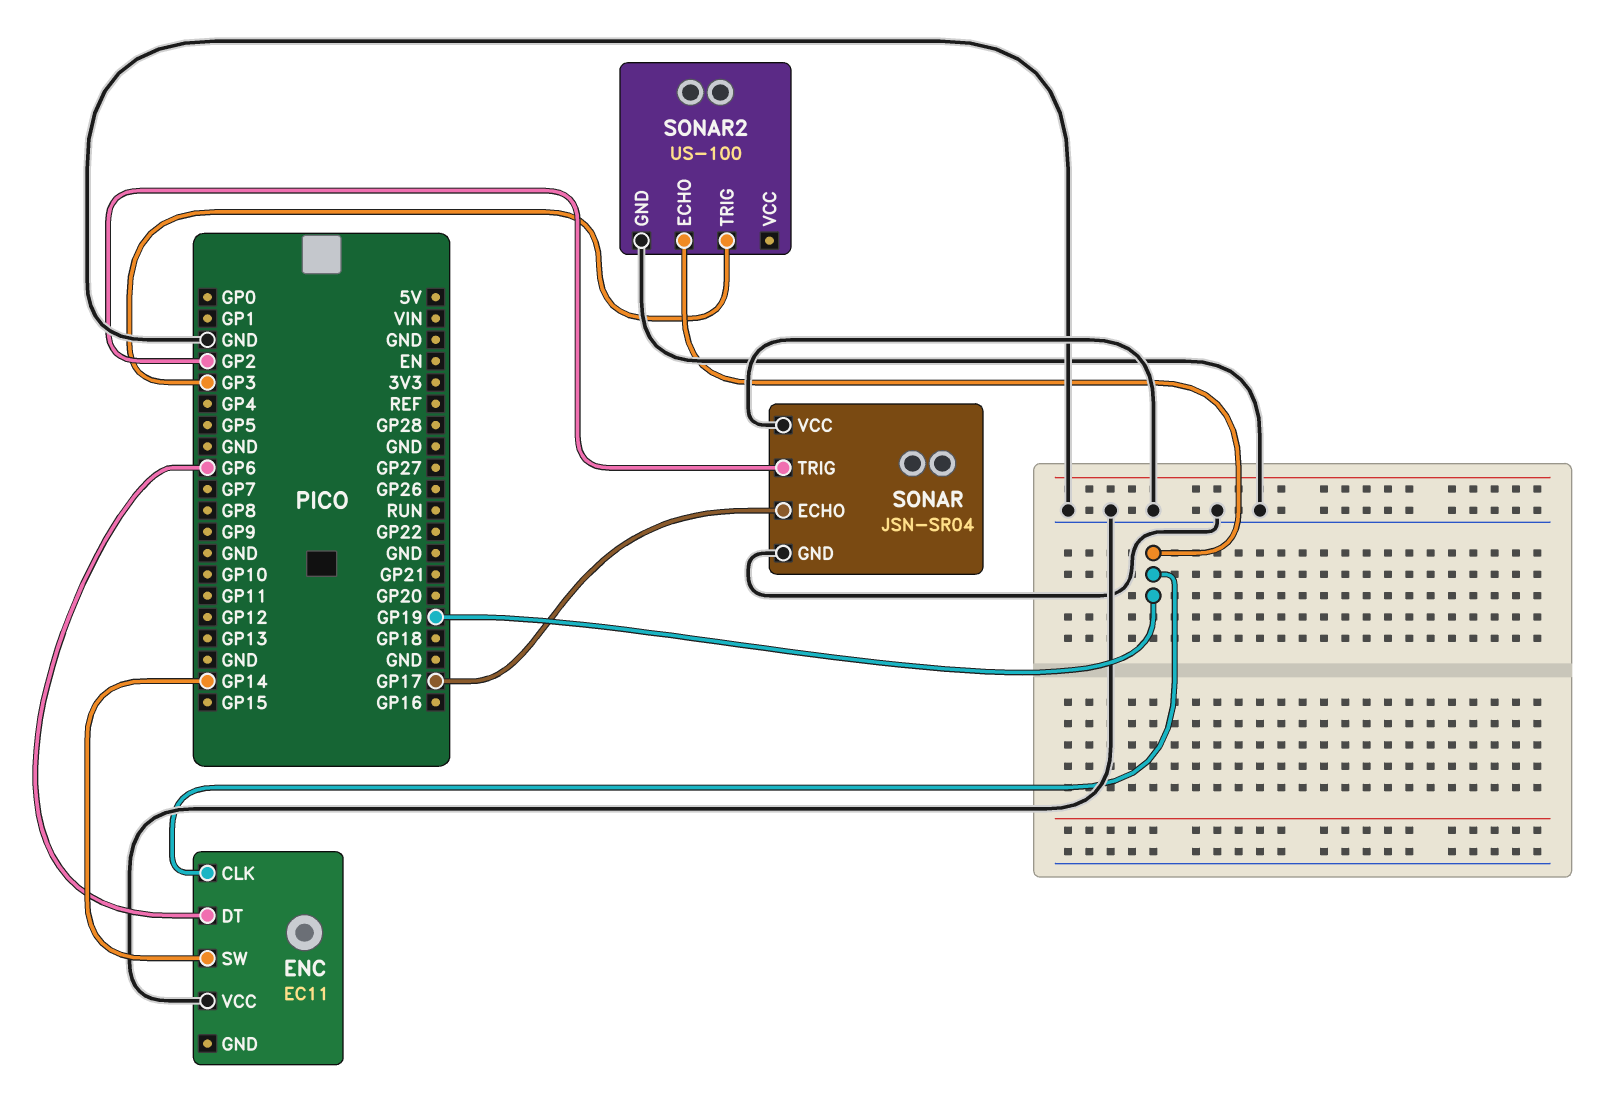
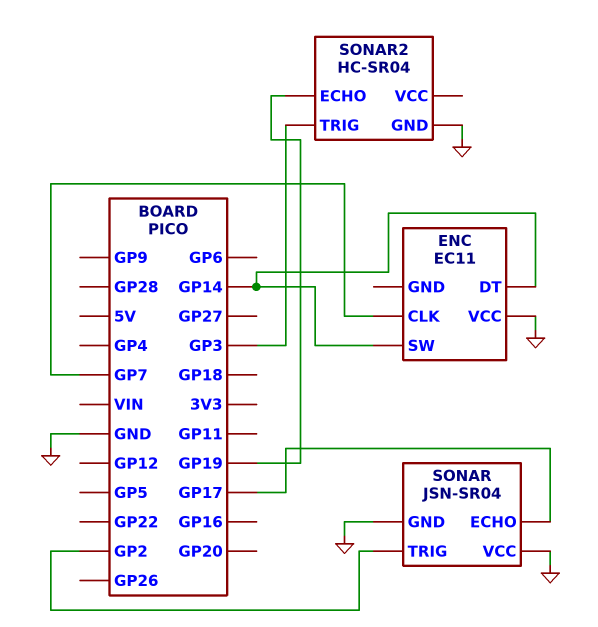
ENC pin CLK: GP19 -> GP7
ENC pin DT: GP6 -> GP14
SONAR2: US-100 -> HC-SR04

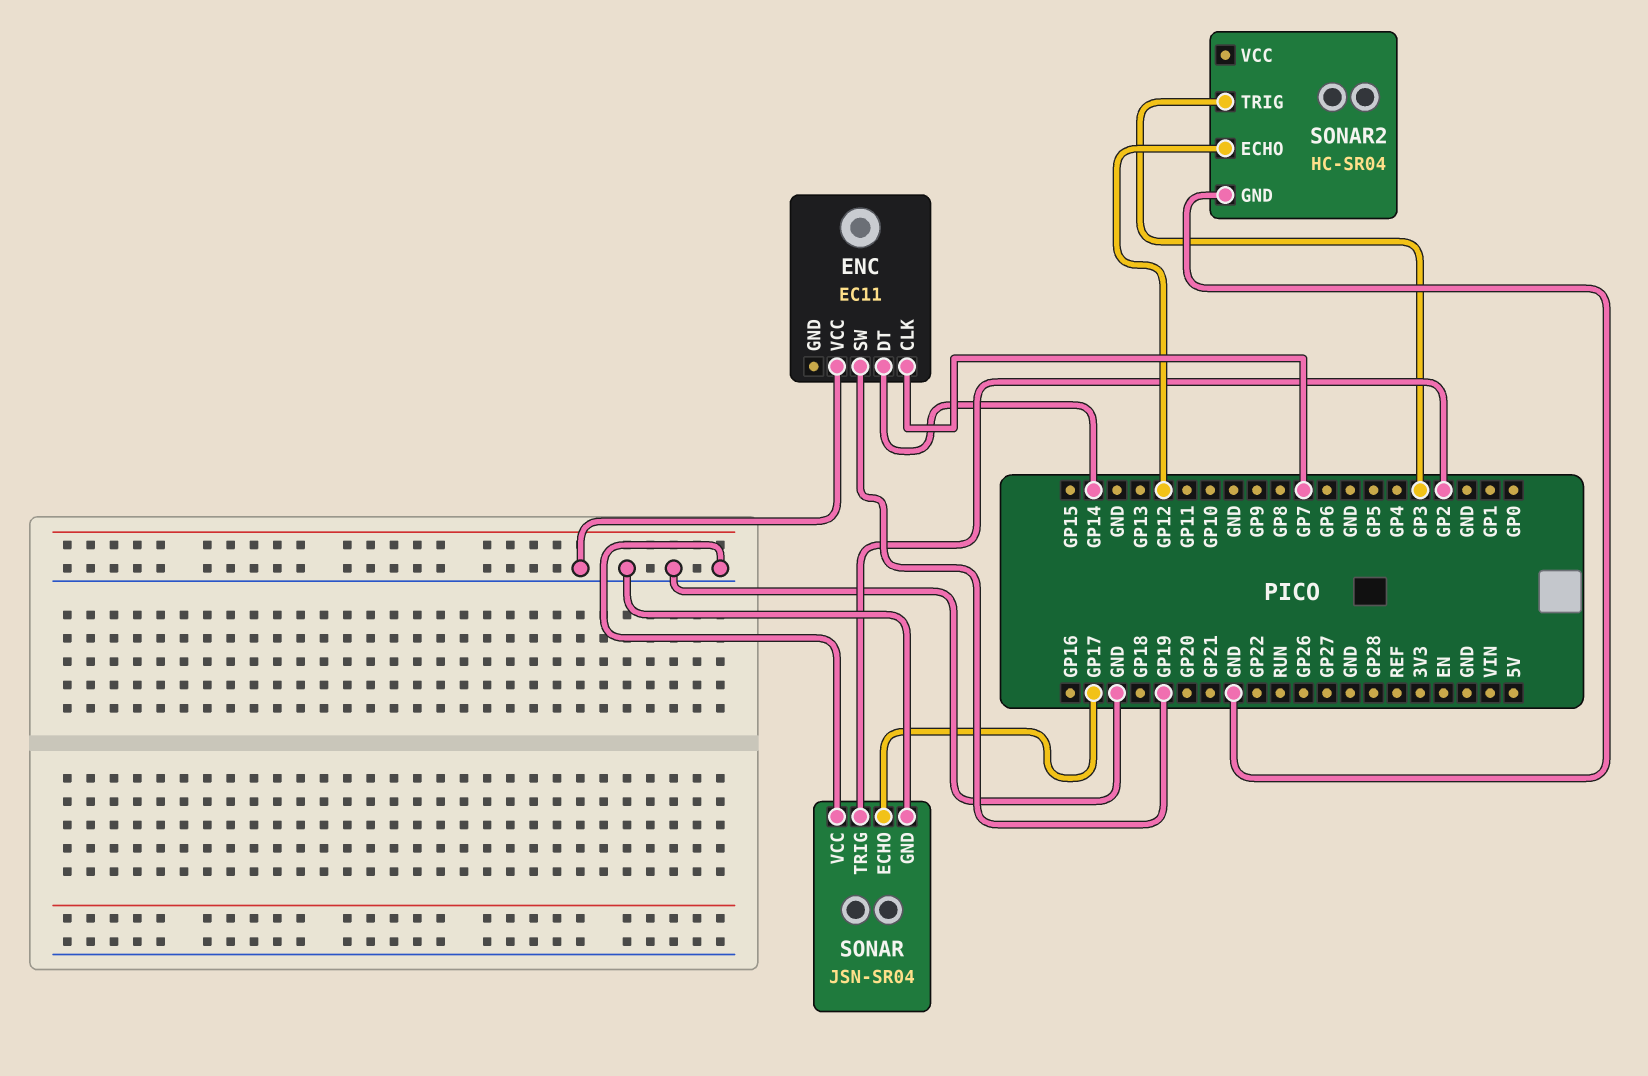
ENC pin SW: GP14 -> GP19
SONAR2 pin ECHO: GP19 -> GP12

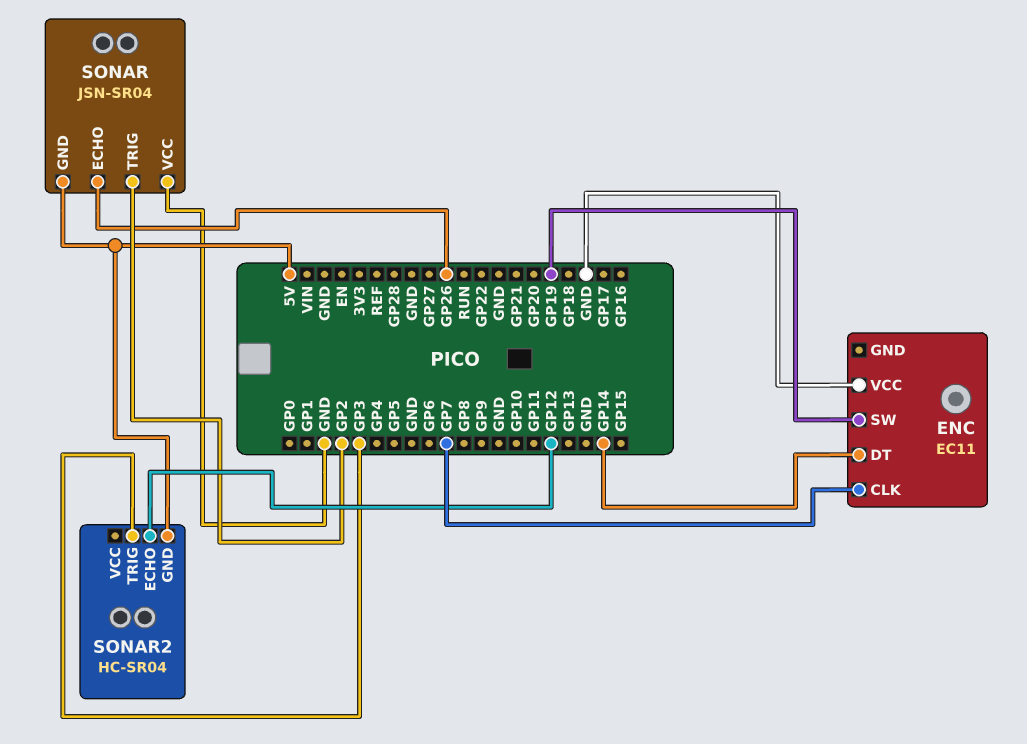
SONAR pin ECHO: GP17 -> GP26
SONAR pin GND: GND -> 5V
SONAR2 pin GND: GND -> 5V

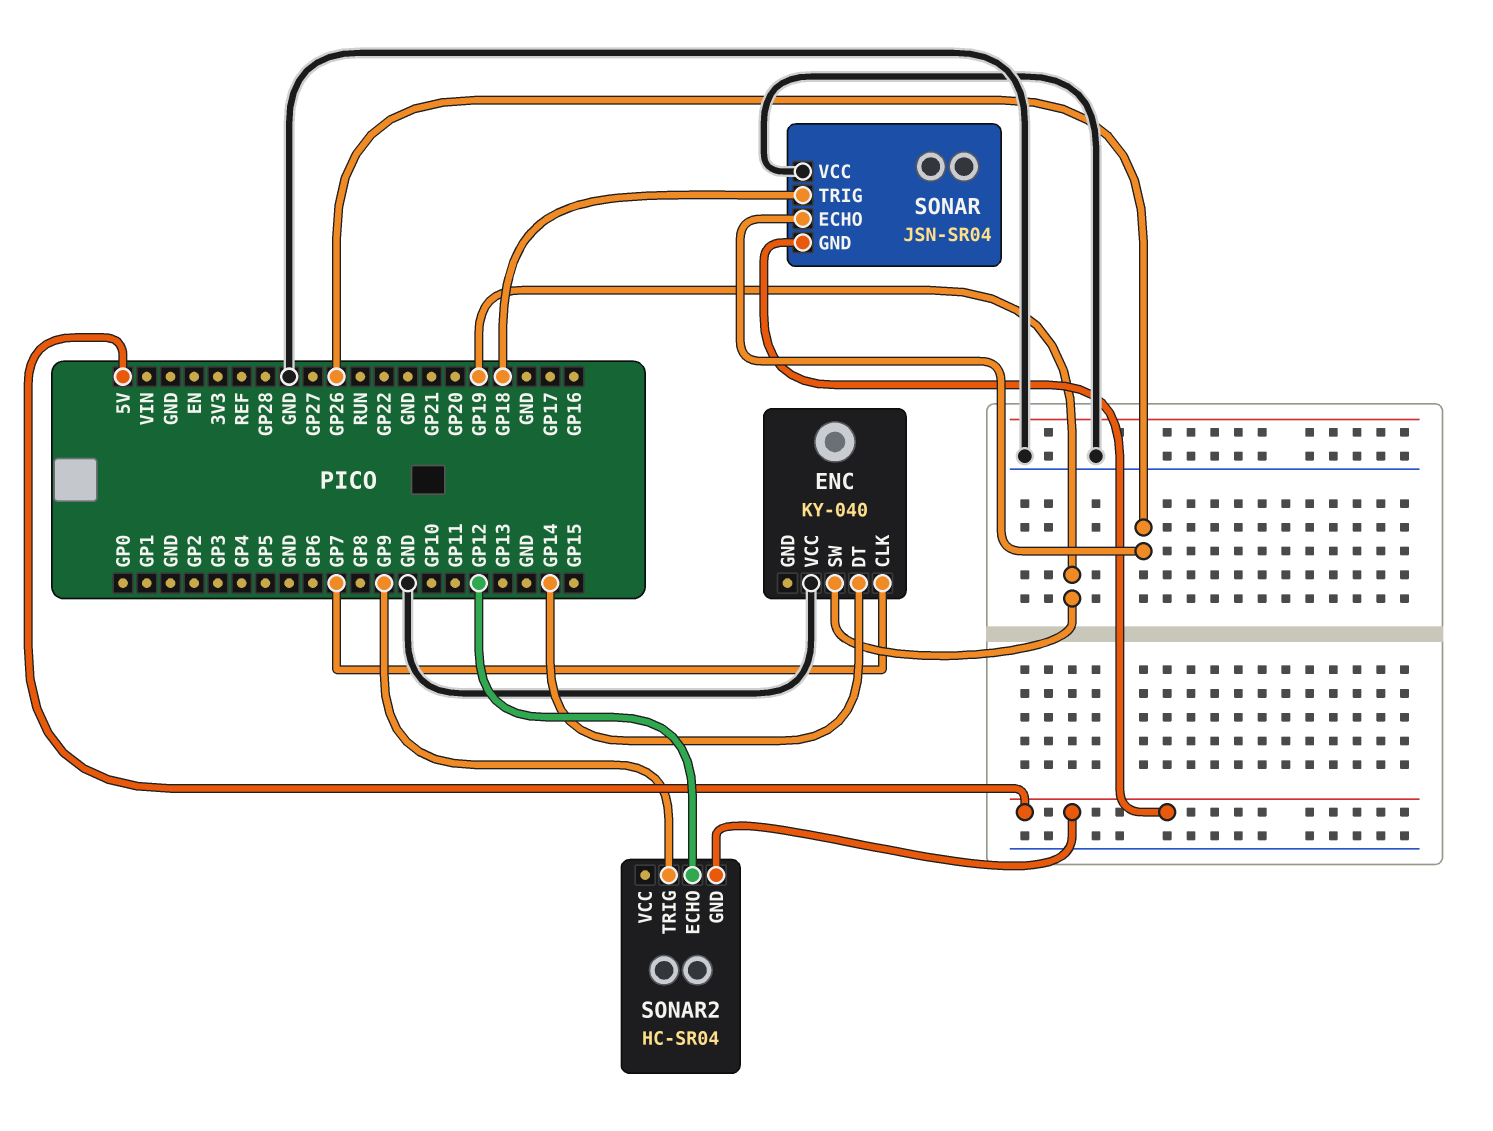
ENC: EC11 -> KY-040
SONAR pin TRIG: GP2 -> GP18
SONAR2 pin TRIG: GP3 -> GP9

